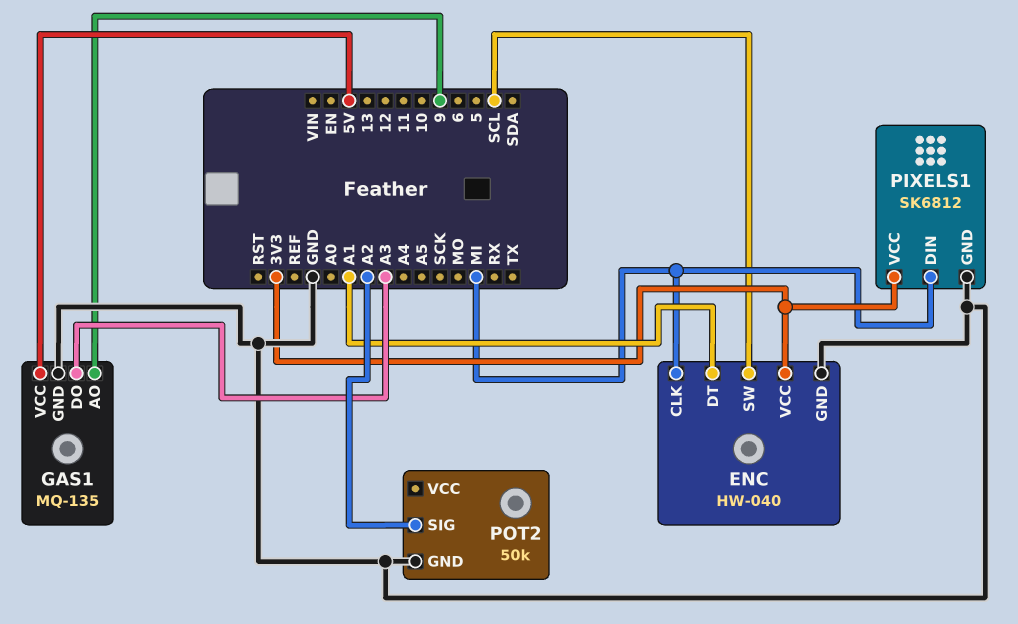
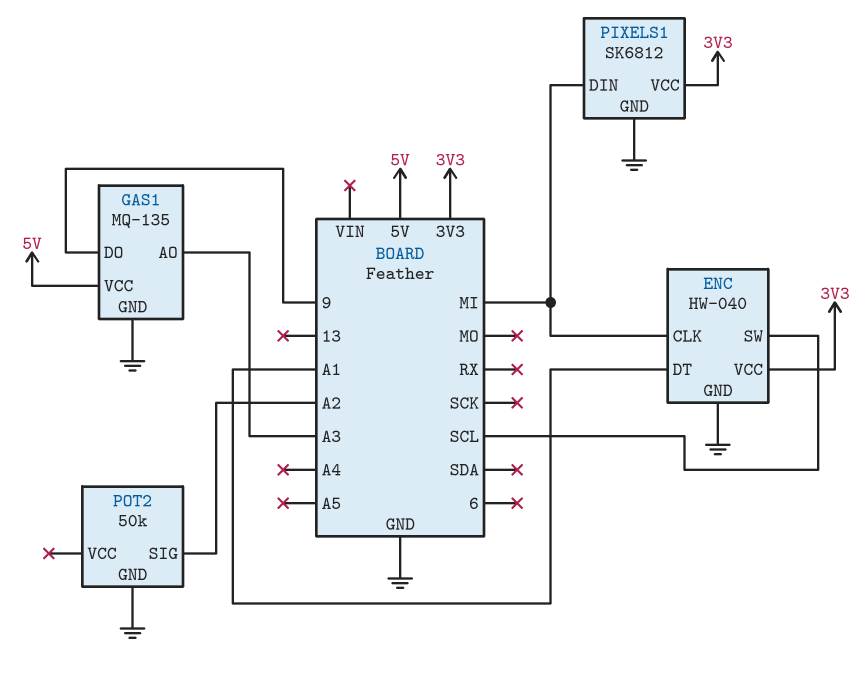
GAS1 pin AO: 9 -> A3
GAS1 pin DO: A3 -> 9

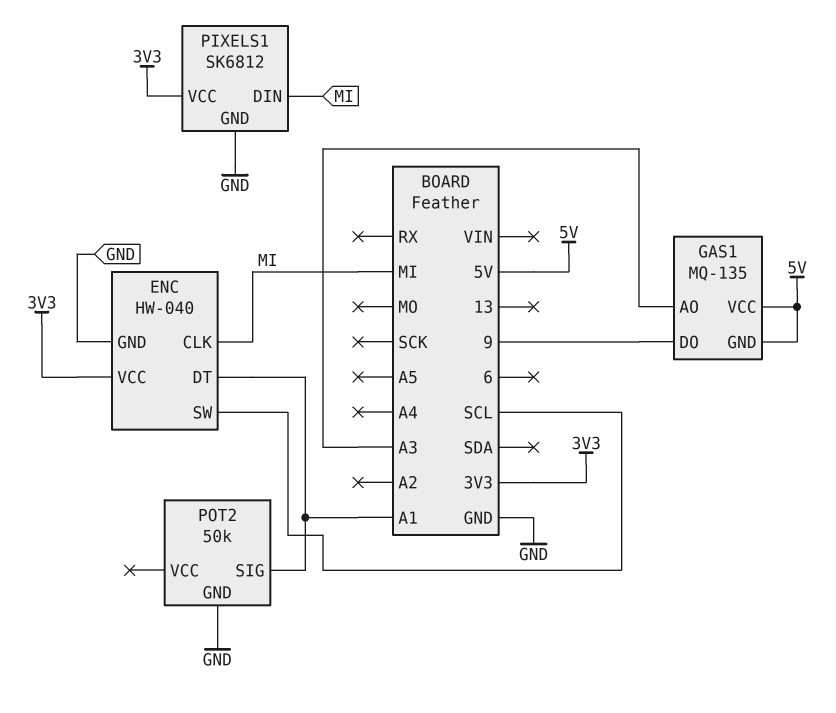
GAS1 pin GND: GND -> 5V
POT2 pin SIG: A2 -> A1

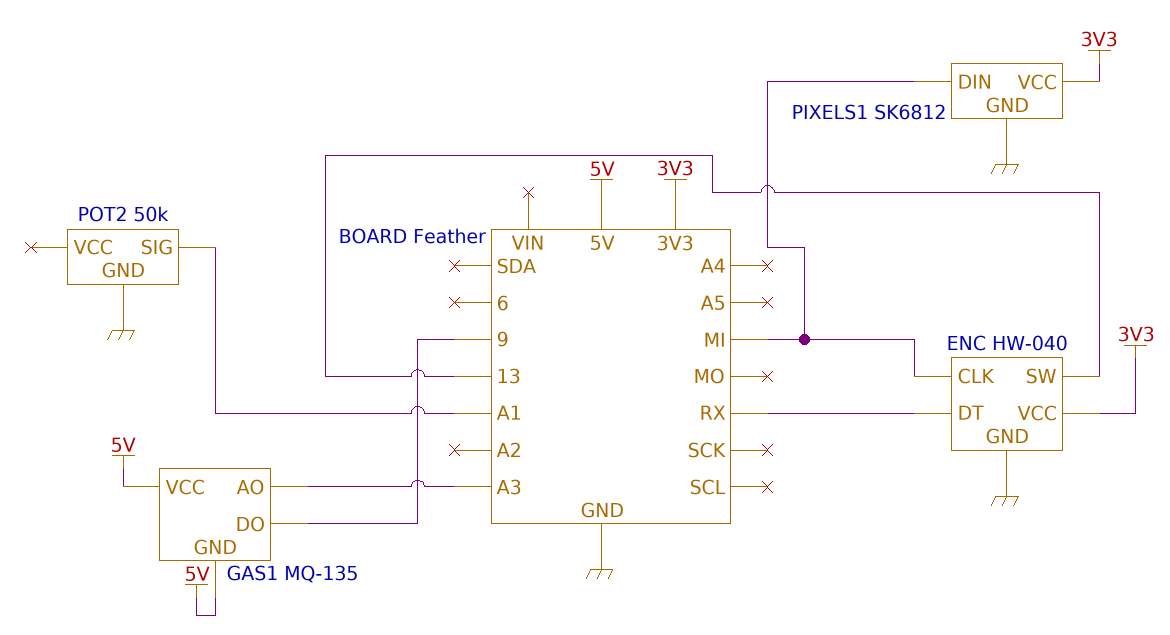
ENC pin DT: A1 -> RX
ENC pin SW: SCL -> 13

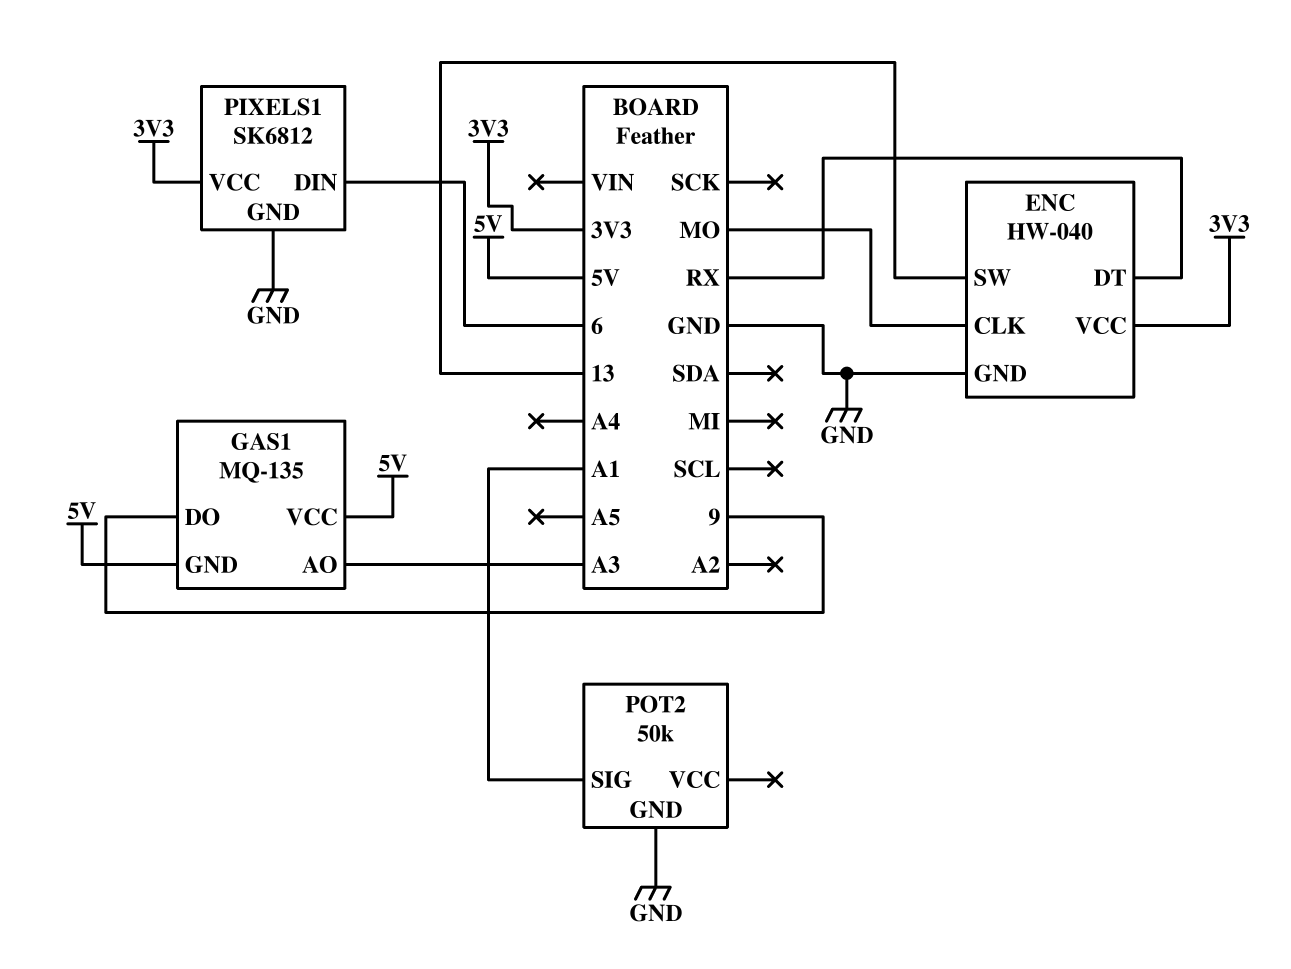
ENC pin CLK: MI -> MO
PIXELS1 pin DIN: MI -> 6

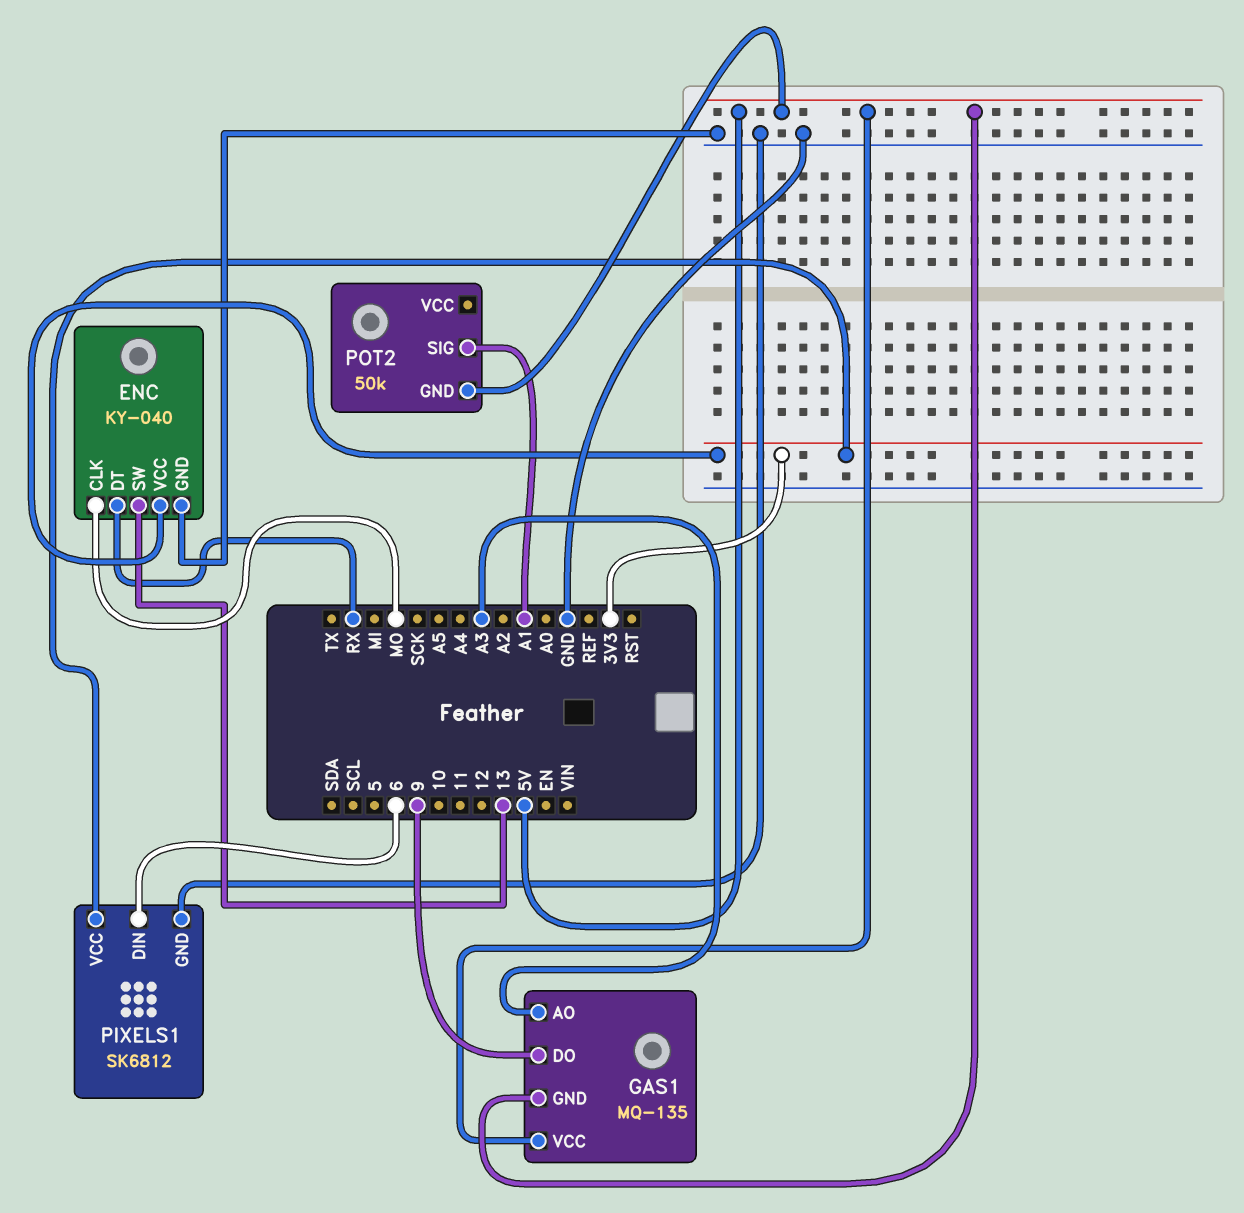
ENC: HW-040 -> KY-040
POT2 pin GND: GND -> 5V

